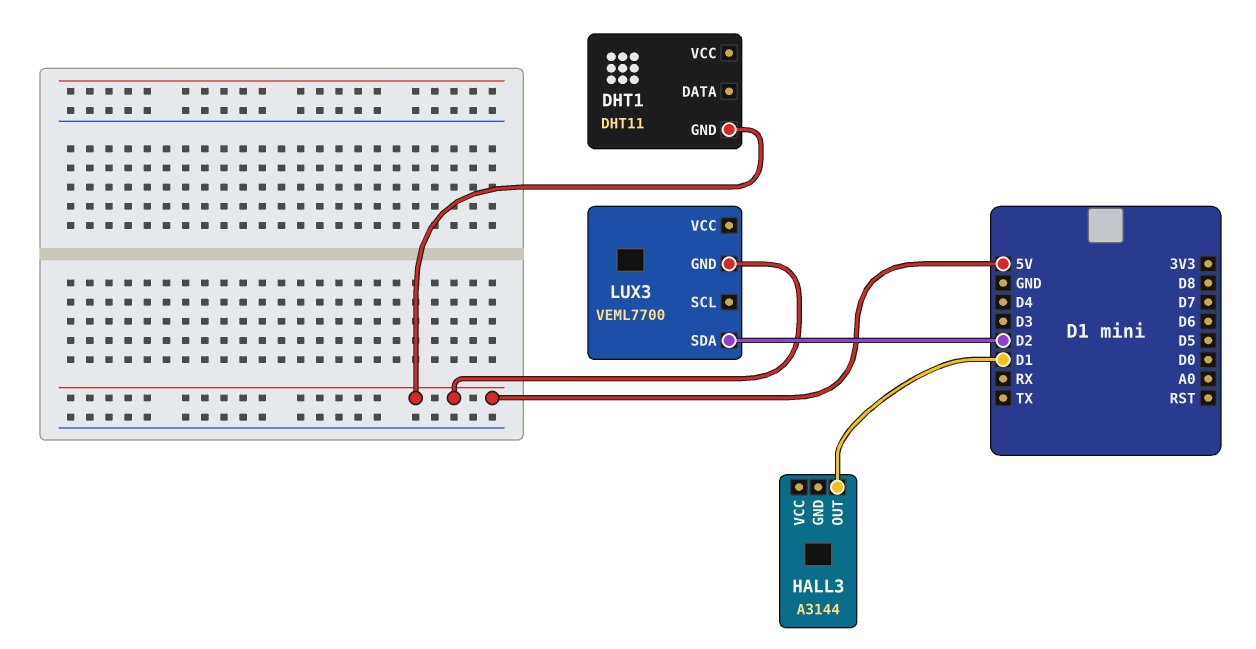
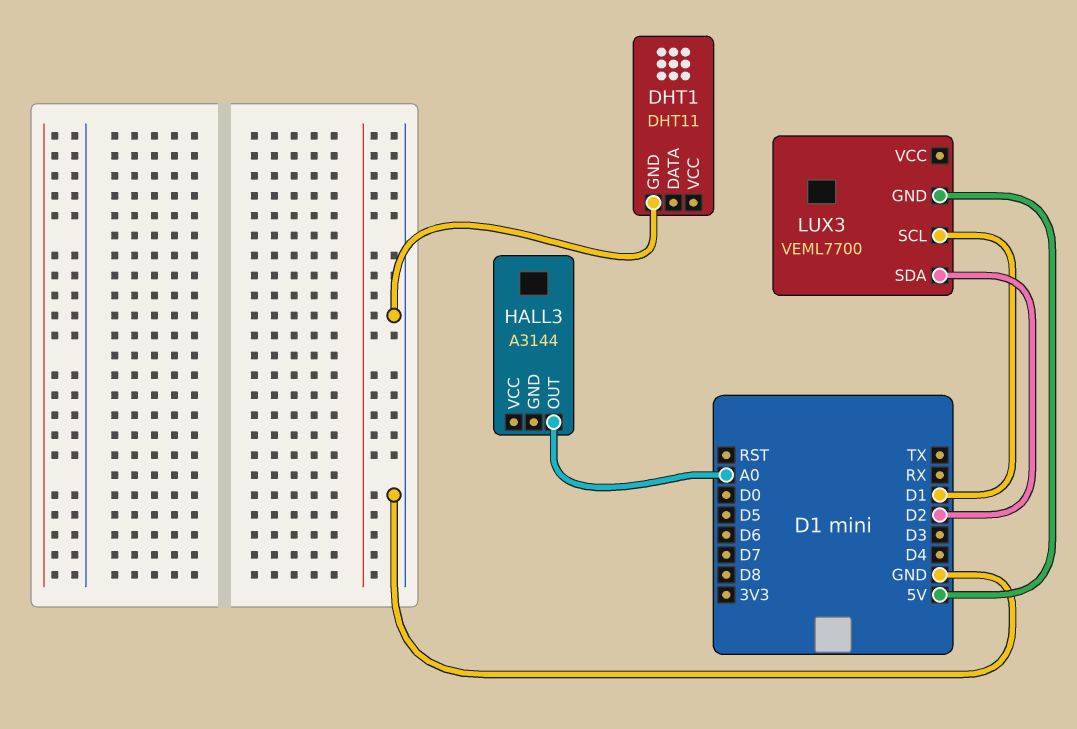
DHT1 pin GND: 5V -> GND
HALL3 pin OUT: D1 -> A0
LUX3 pin SCL: none -> D1

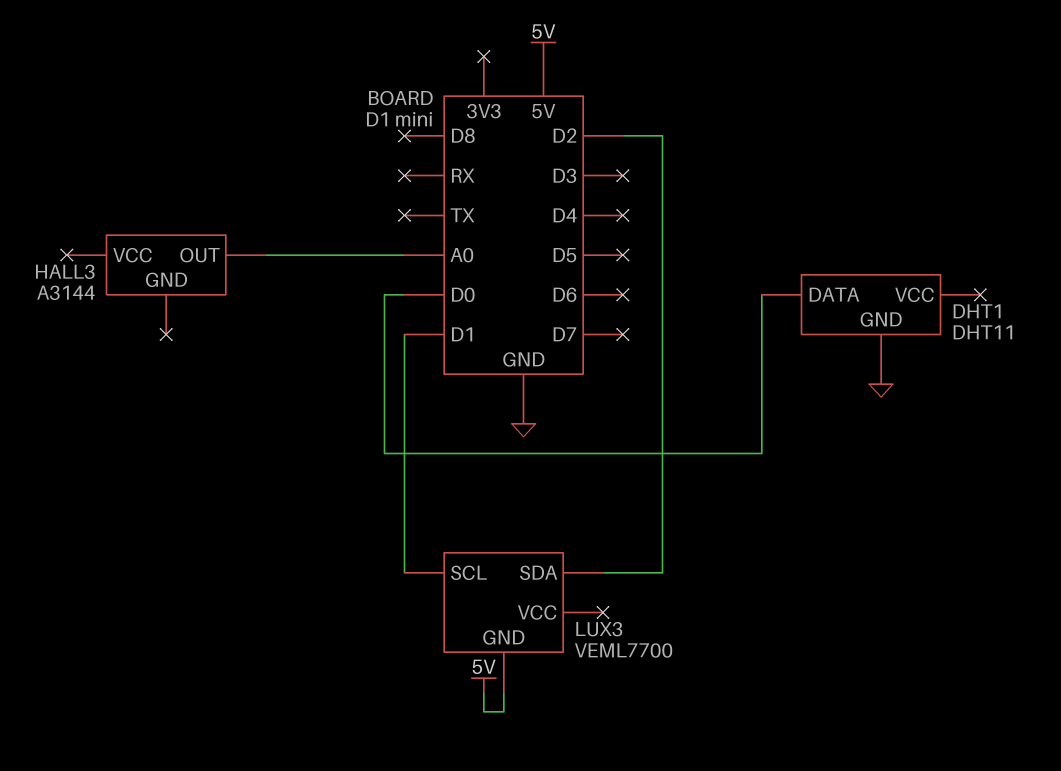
DHT1 pin DATA: none -> D0

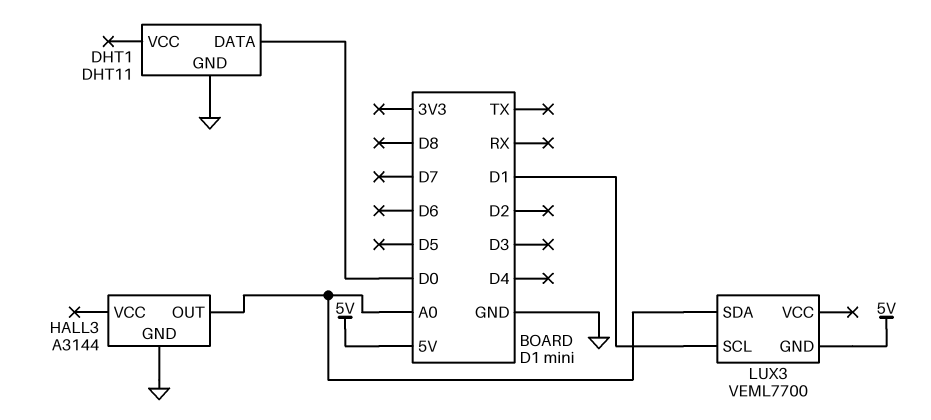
HALL3 pin GND: none -> GND
LUX3 pin SDA: D2 -> A0

